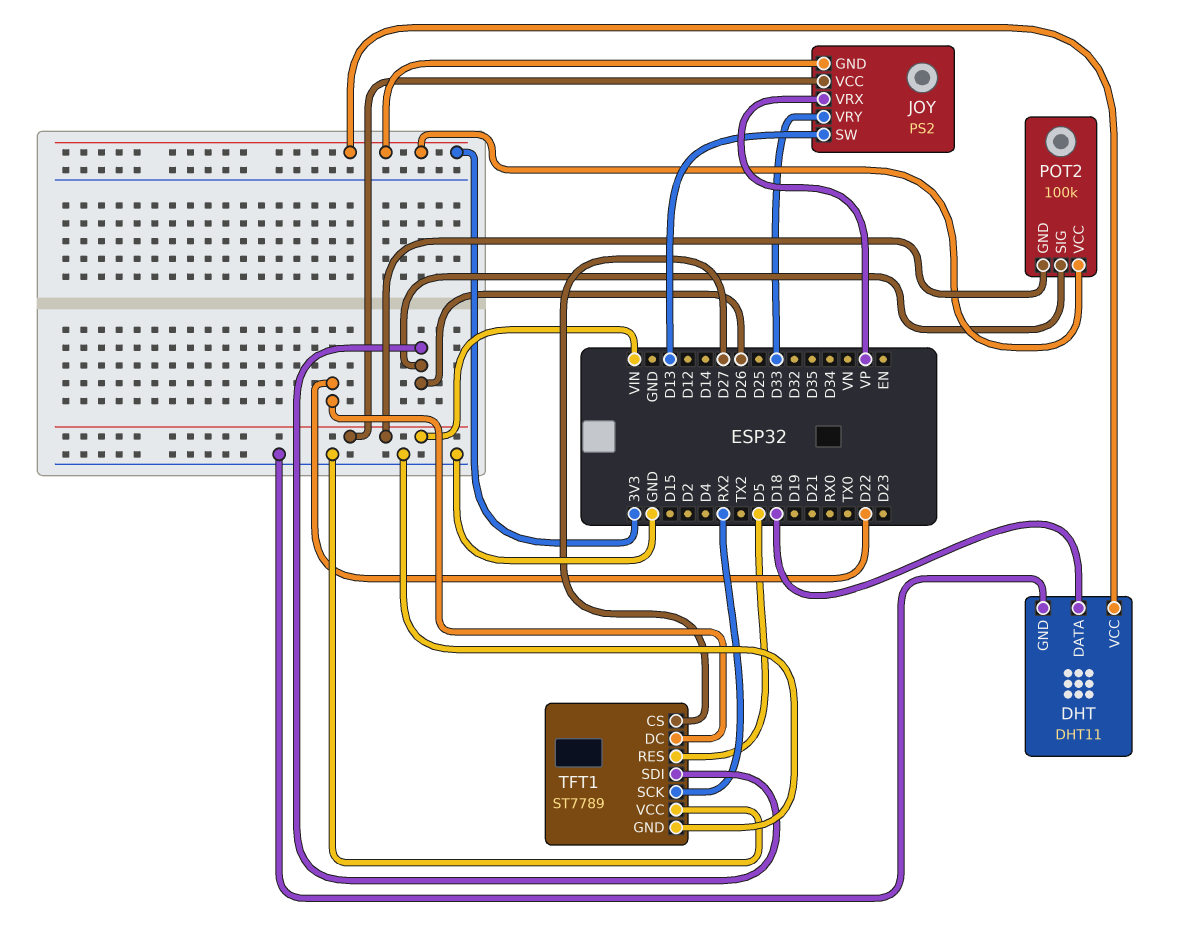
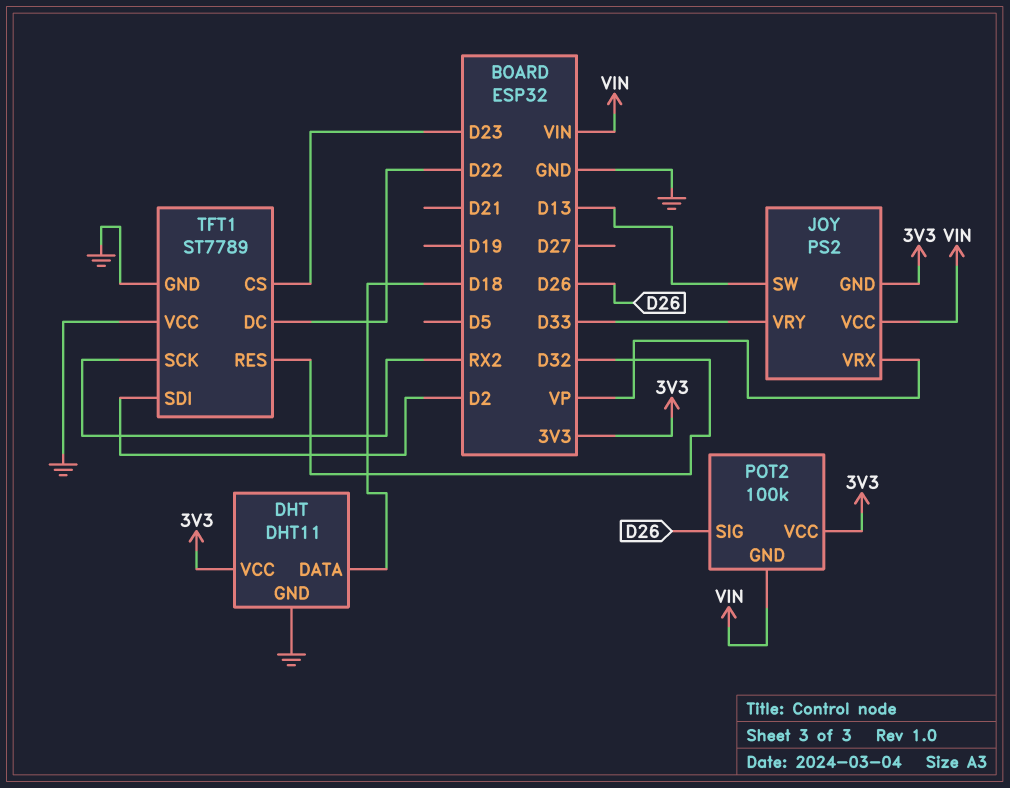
TFT1 pin CS: D27 -> D23
TFT1 pin RES: D5 -> D32
TFT1 pin SDI: D26 -> D2

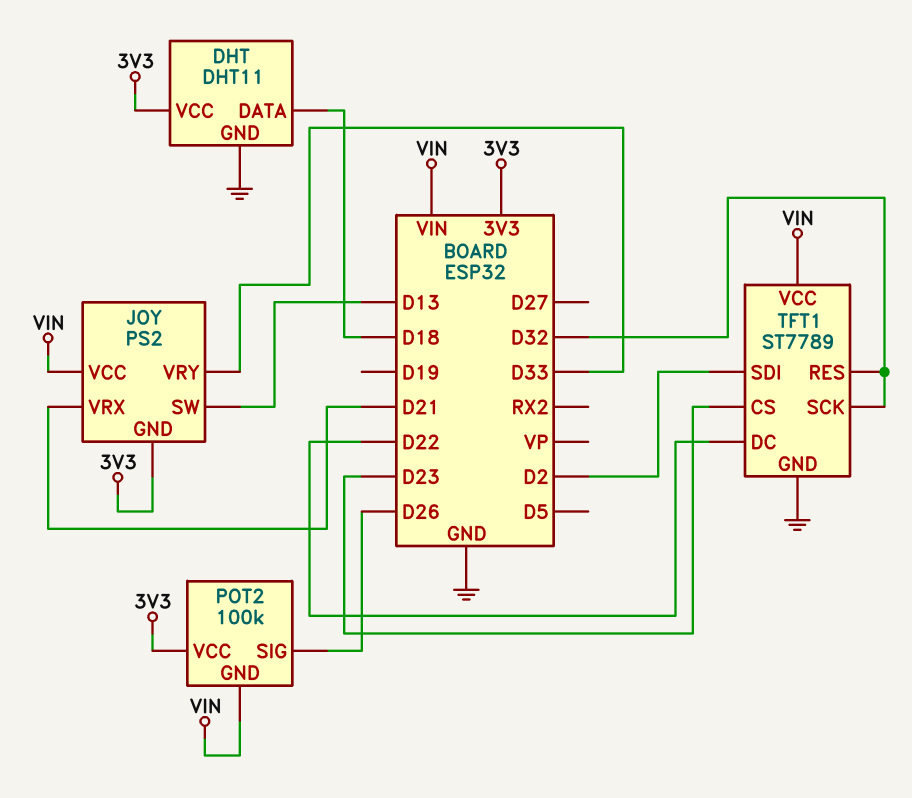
JOY pin VRX: VP -> D21
TFT1 pin SCK: RX2 -> D32
TFT1 pin VCC: GND -> VIN

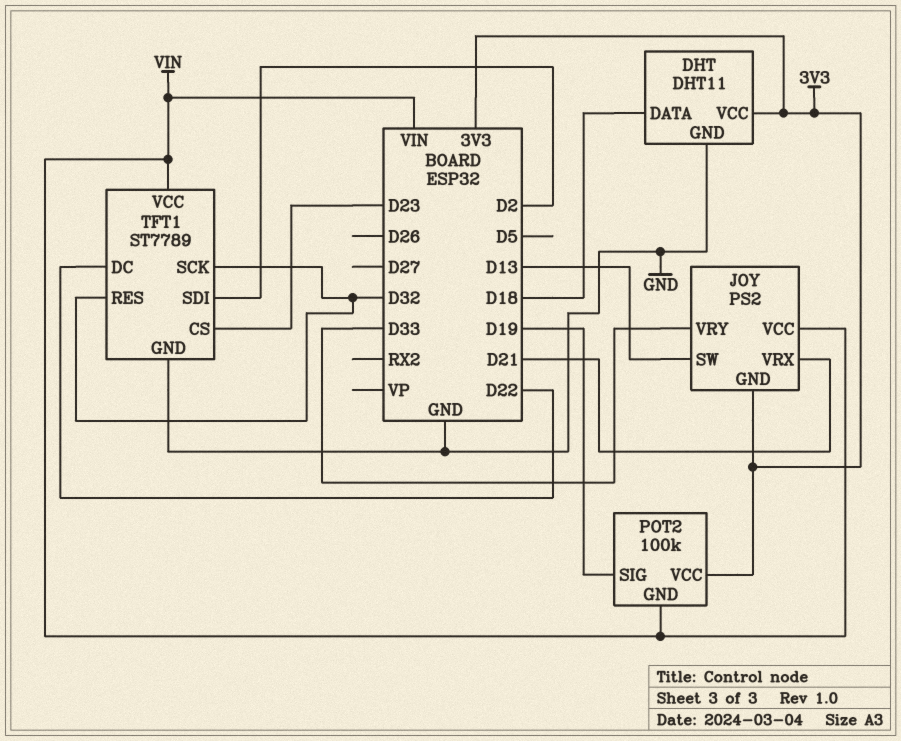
POT2 pin SIG: D26 -> D19

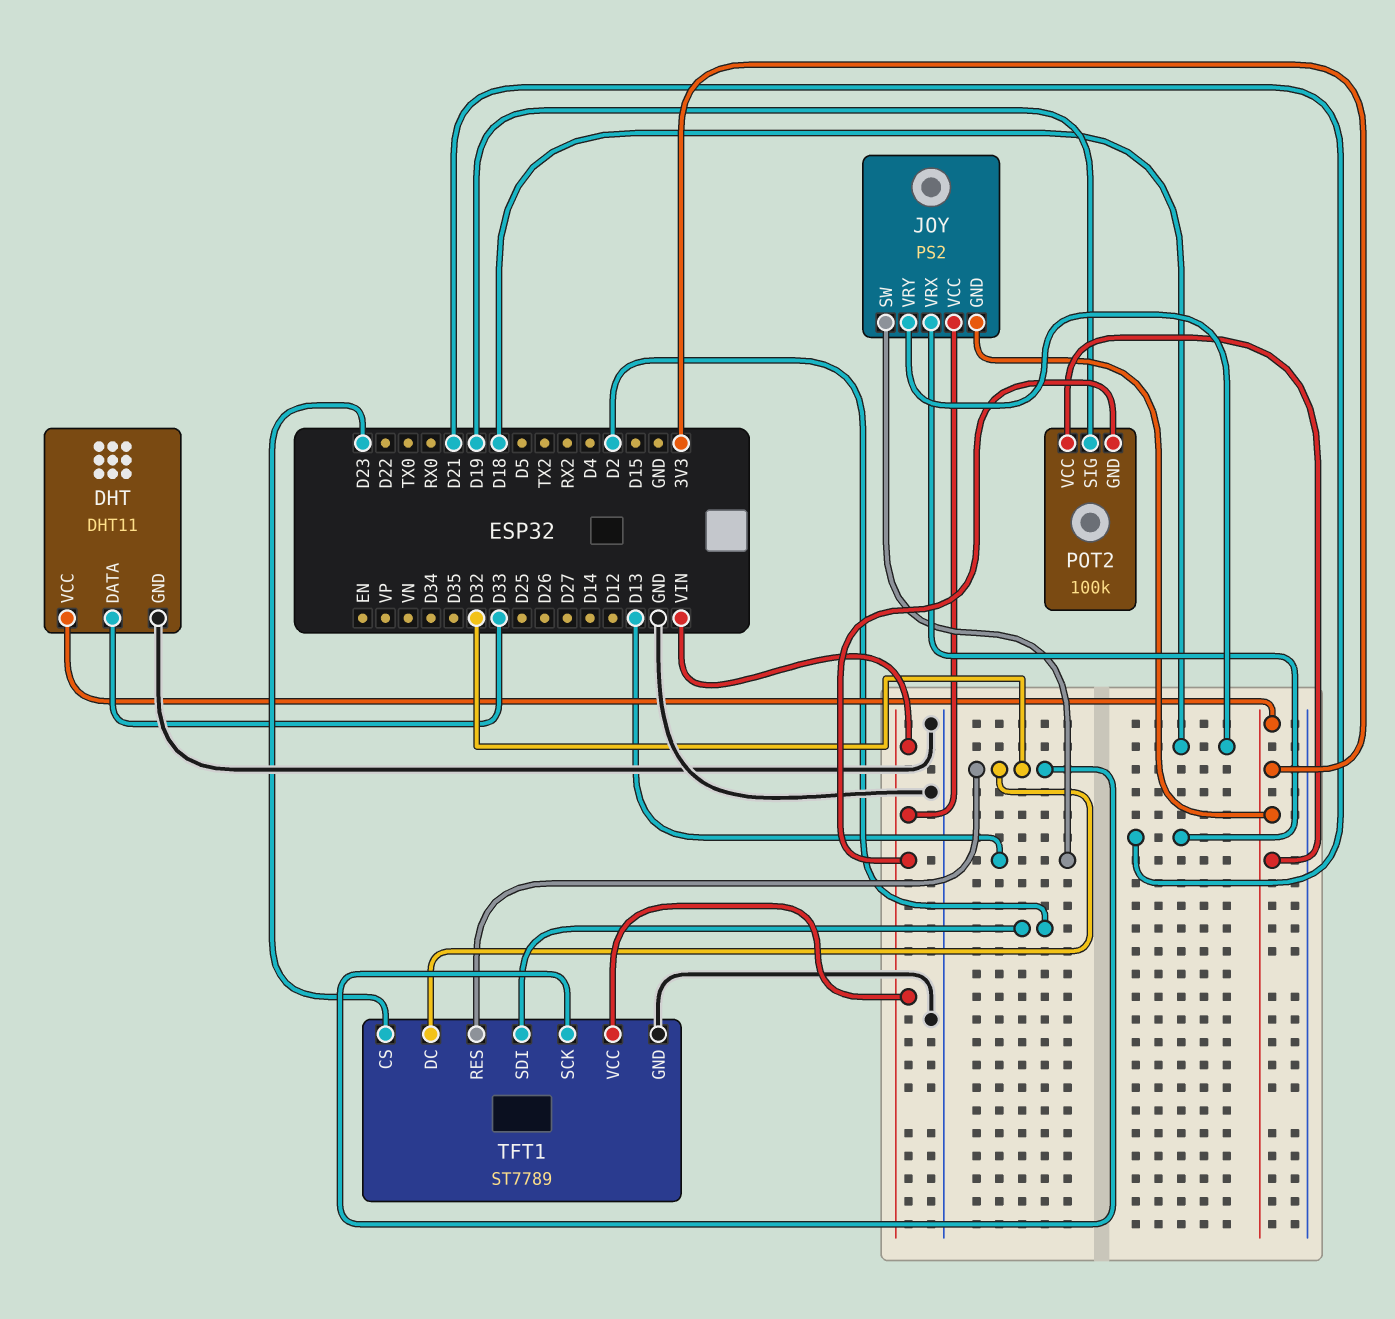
DHT pin DATA: D18 -> D33
JOY pin VRY: D33 -> D18
TFT1 pin DC: D22 -> D32

